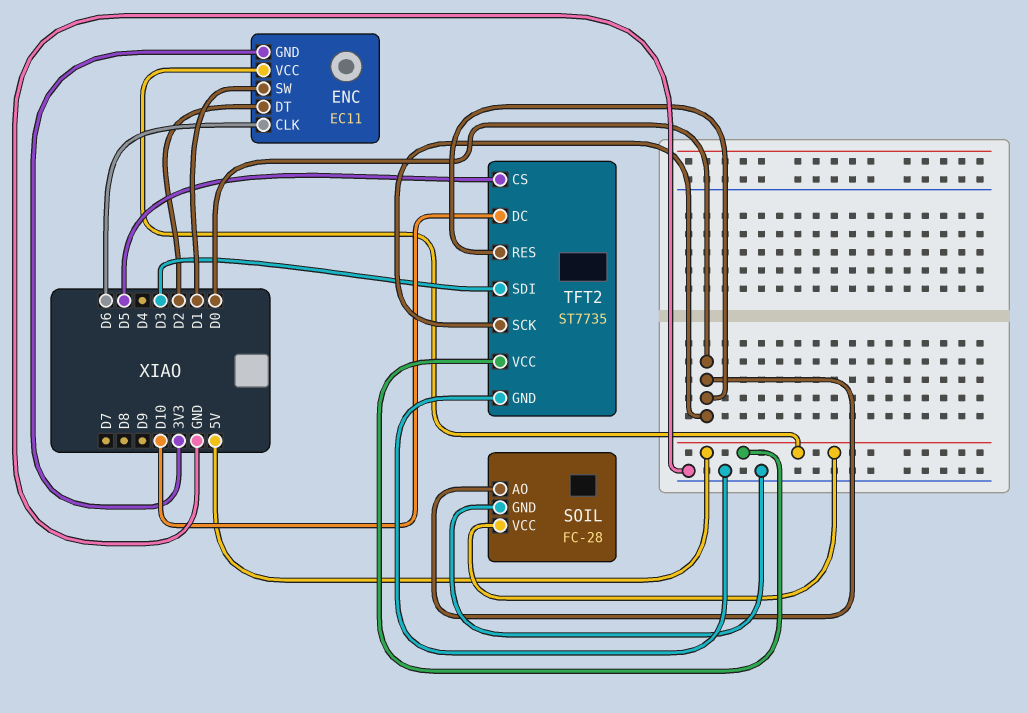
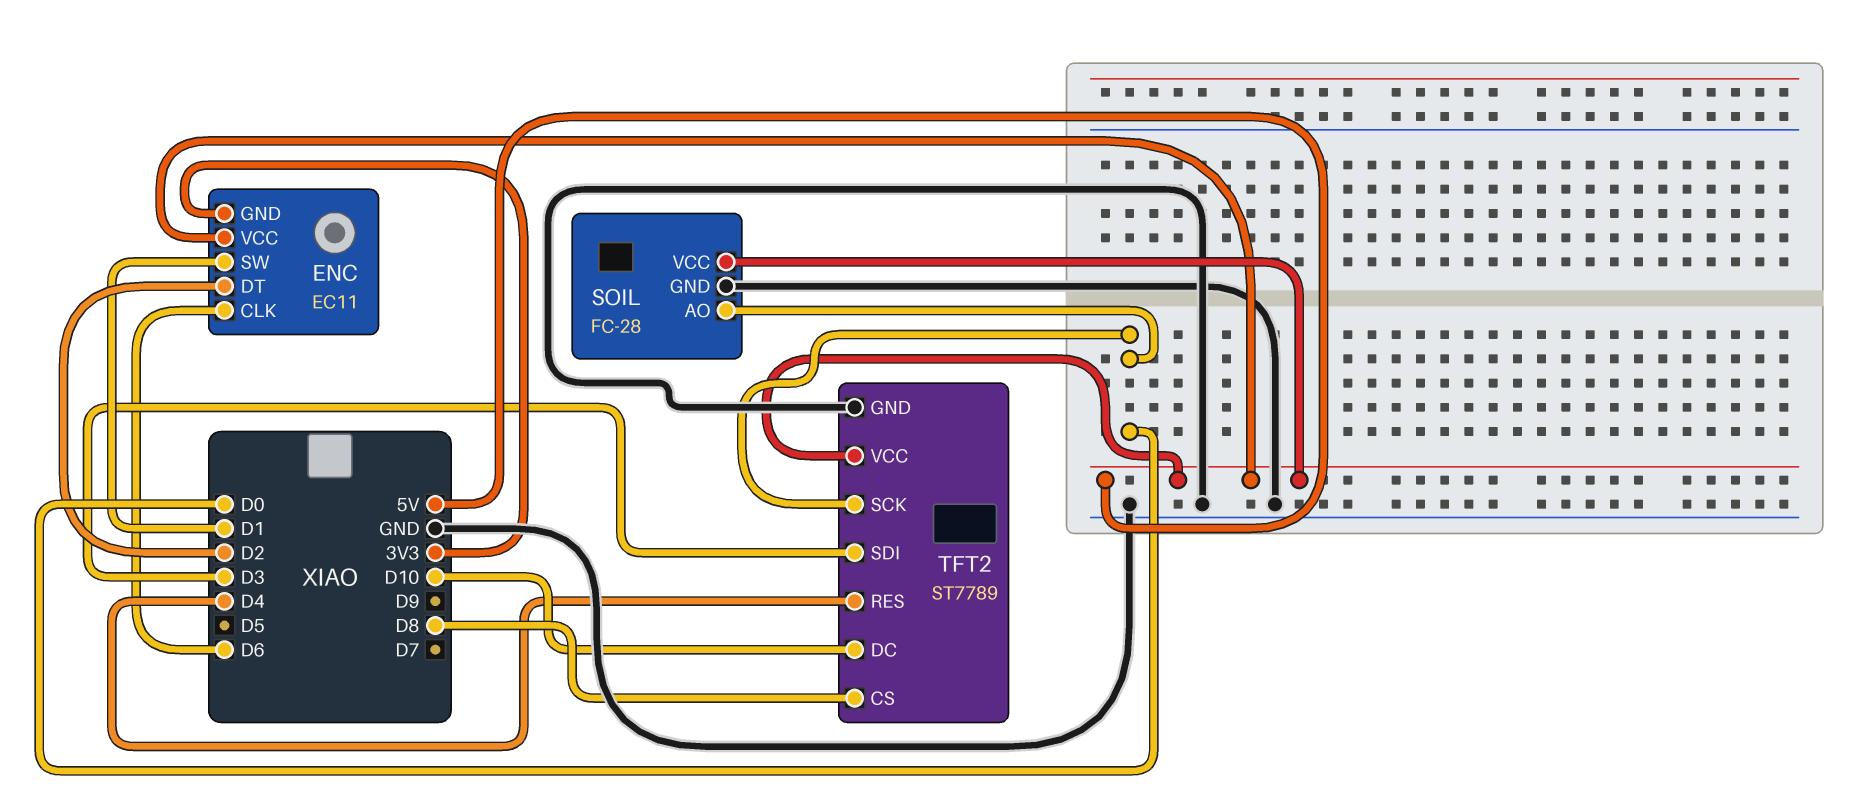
TFT2: ST7735 -> ST7789
TFT2 pin CS: D5 -> D8
TFT2 pin RES: D0 -> D4

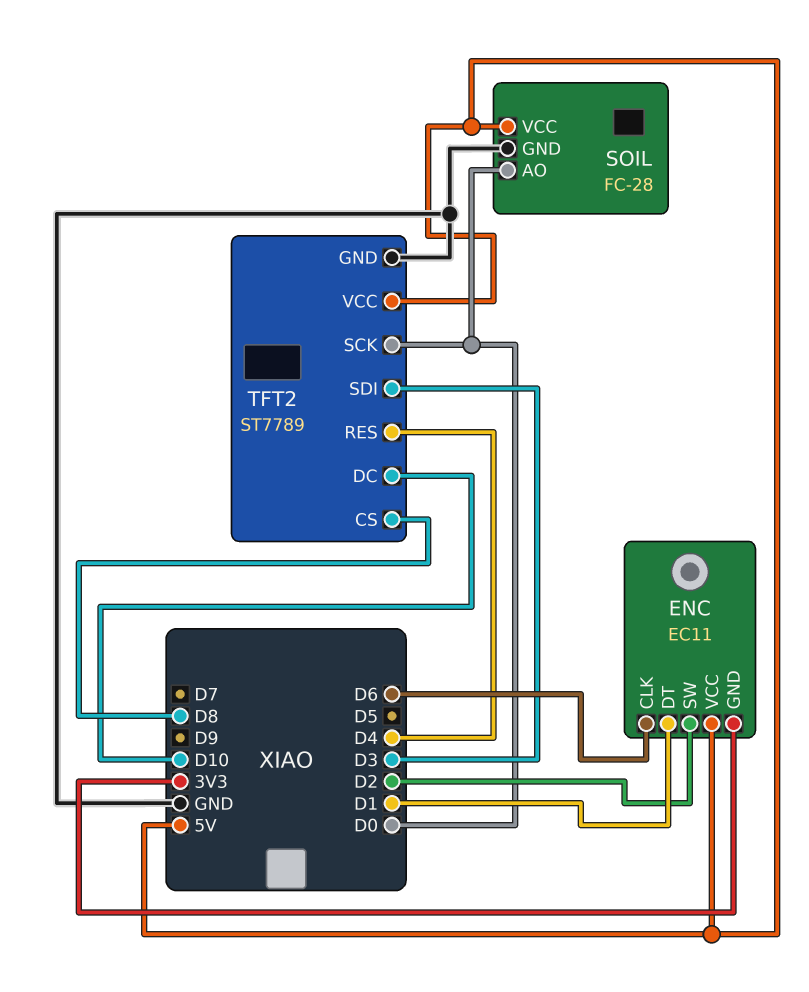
ENC pin DT: D2 -> D1
ENC pin SW: D1 -> D2

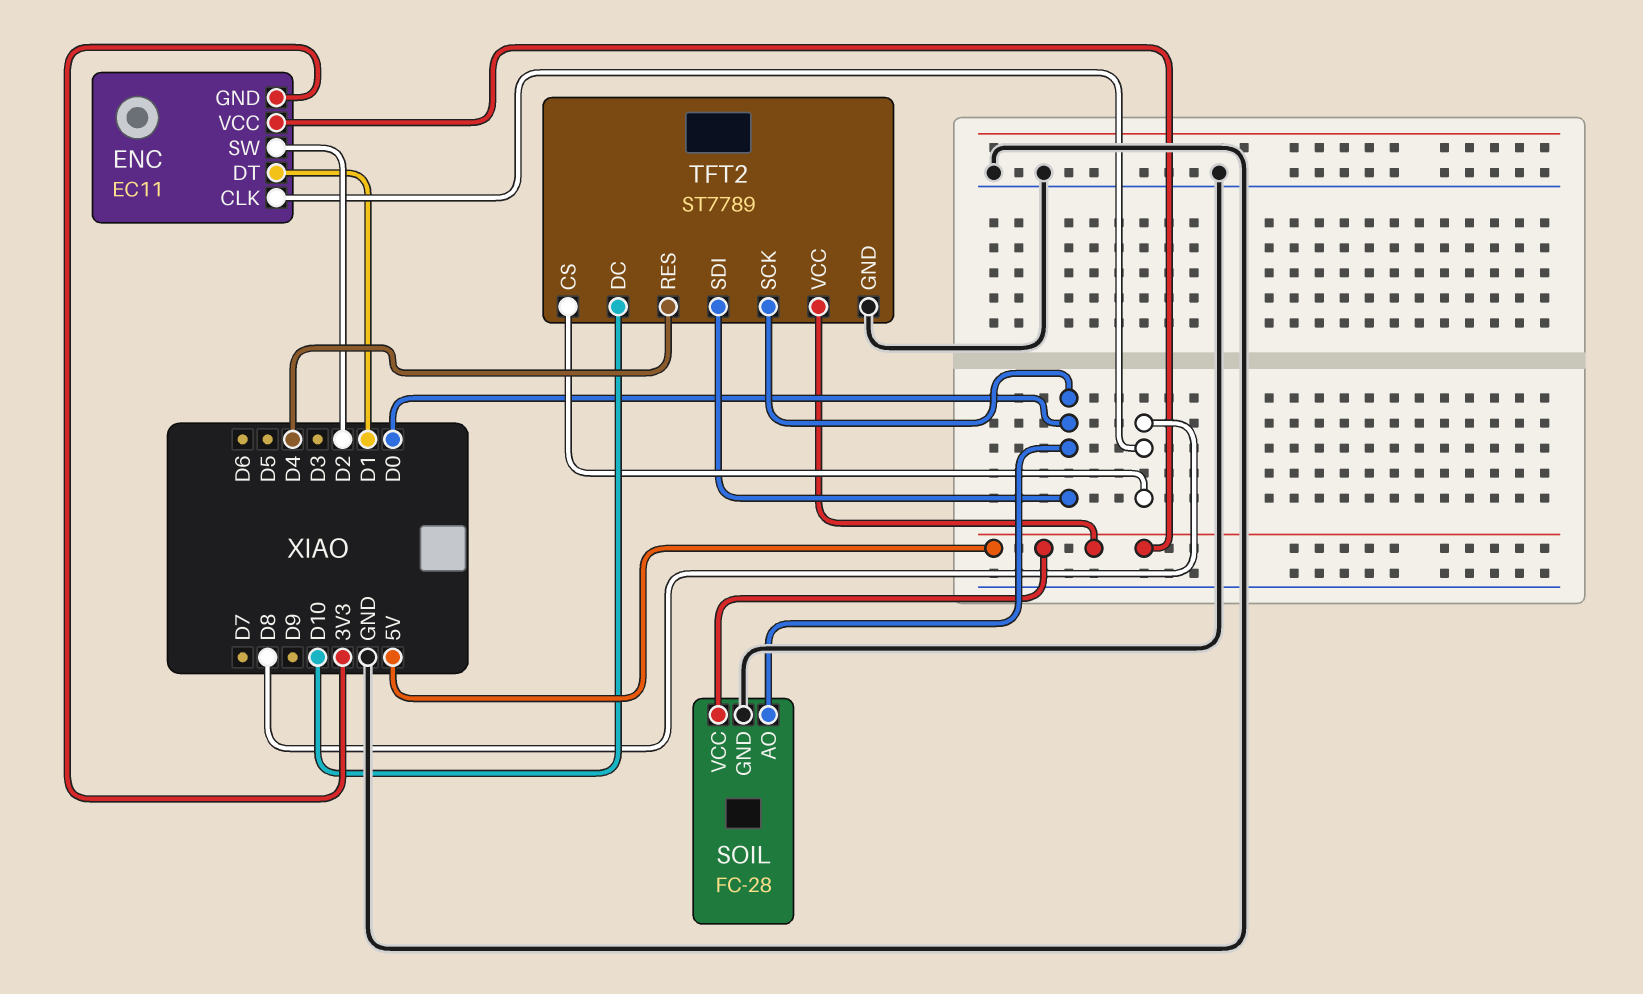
ENC pin CLK: D6 -> D8
TFT2 pin SDI: D3 -> D0

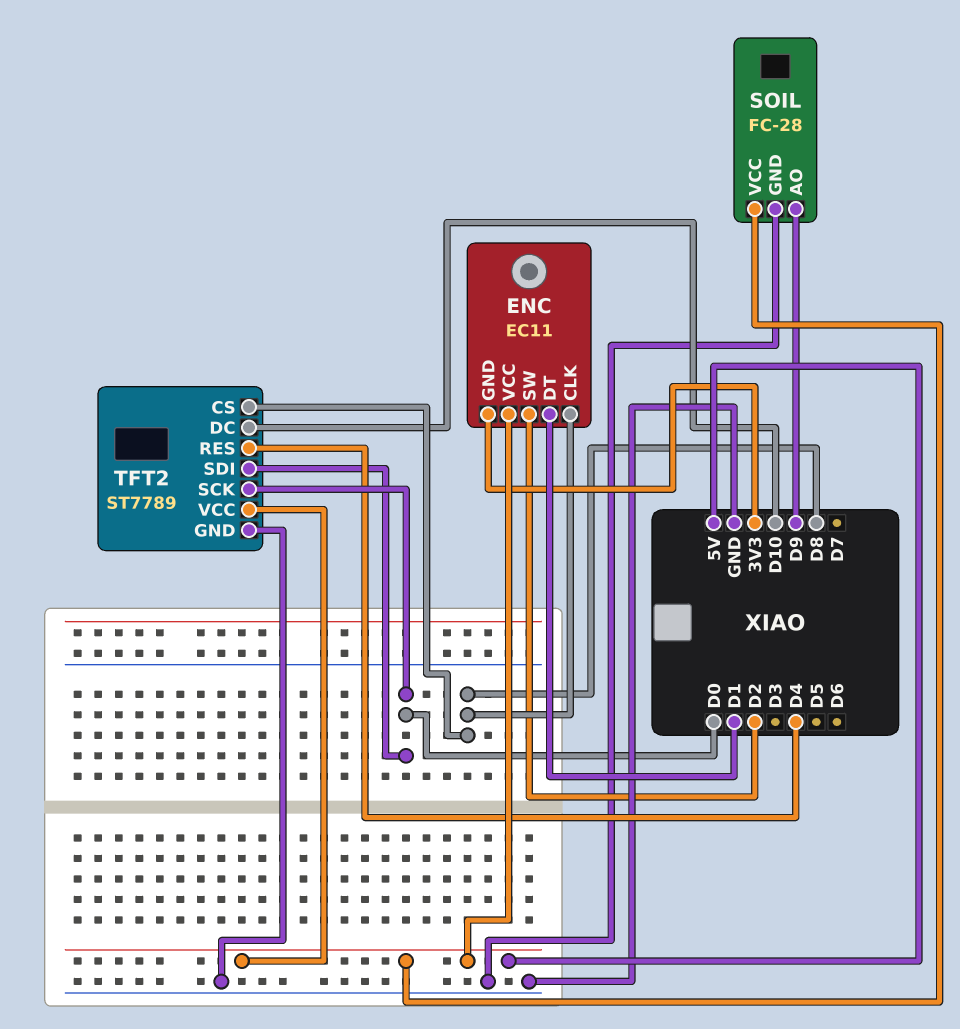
SOIL pin AO: D0 -> D9

